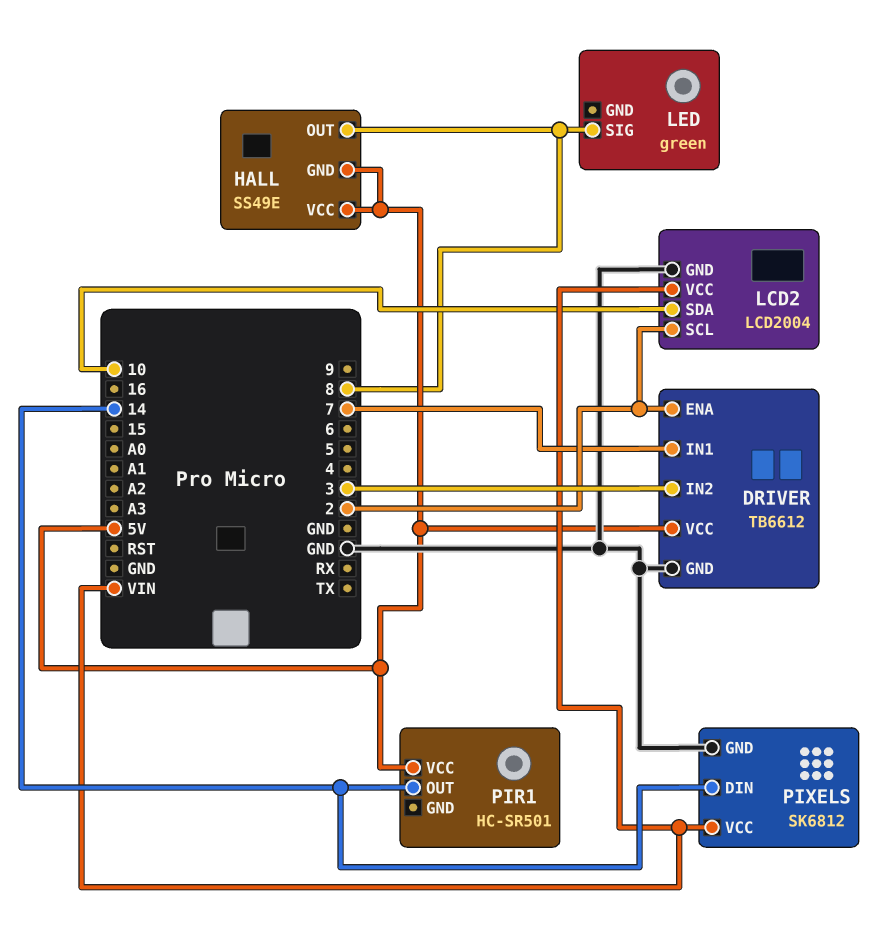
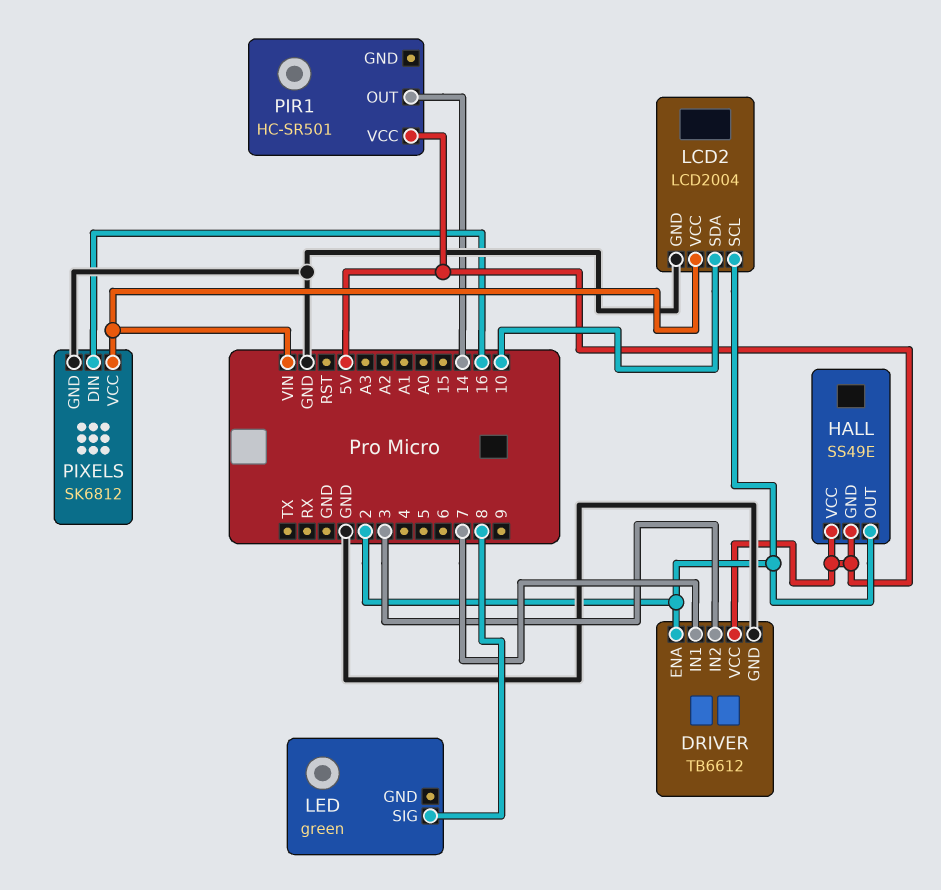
HALL pin OUT: 8 -> 2
PIXELS pin DIN: 14 -> 16

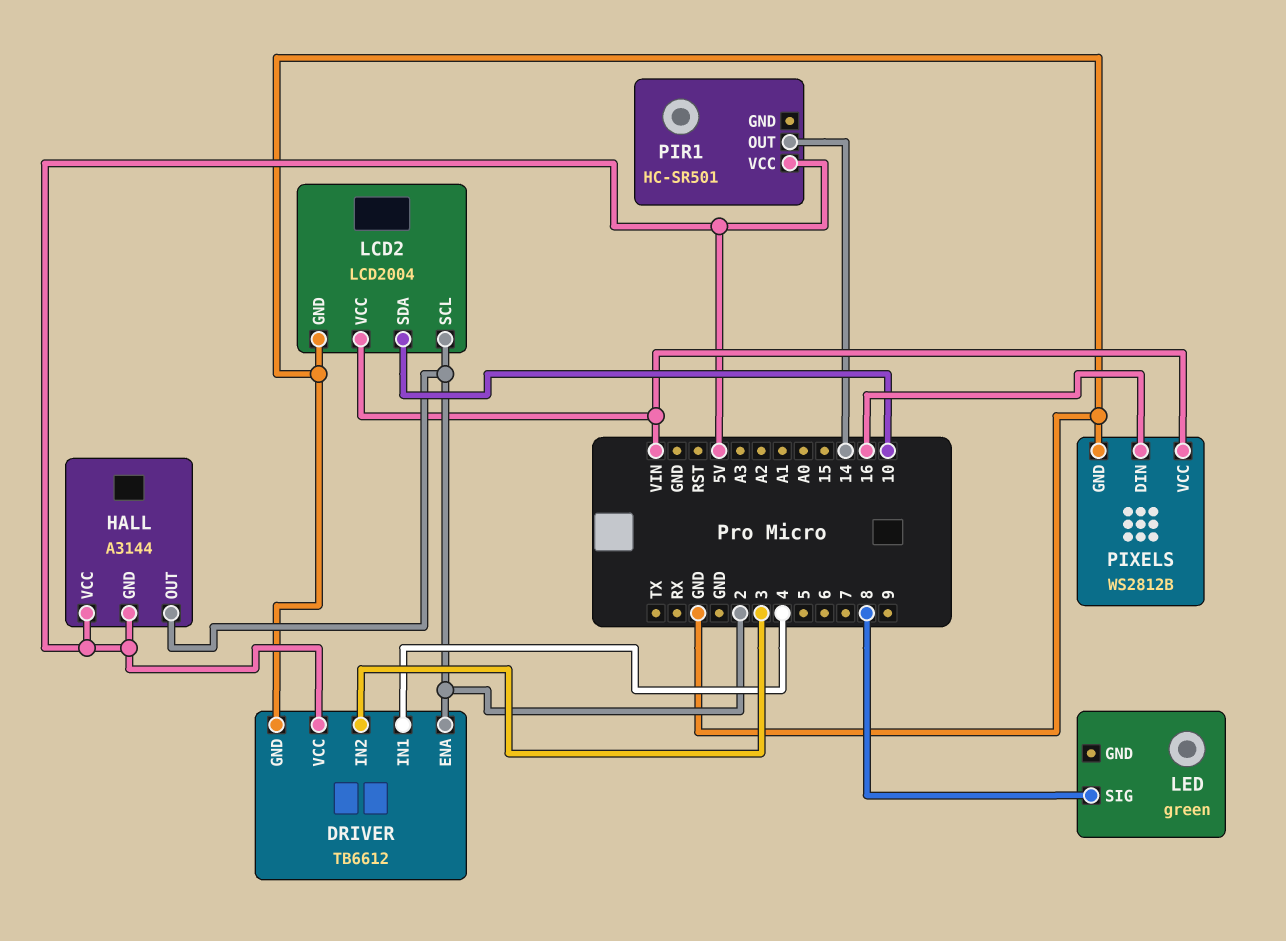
DRIVER pin IN1: 7 -> 4
HALL: SS49E -> A3144
PIXELS: SK6812 -> WS2812B

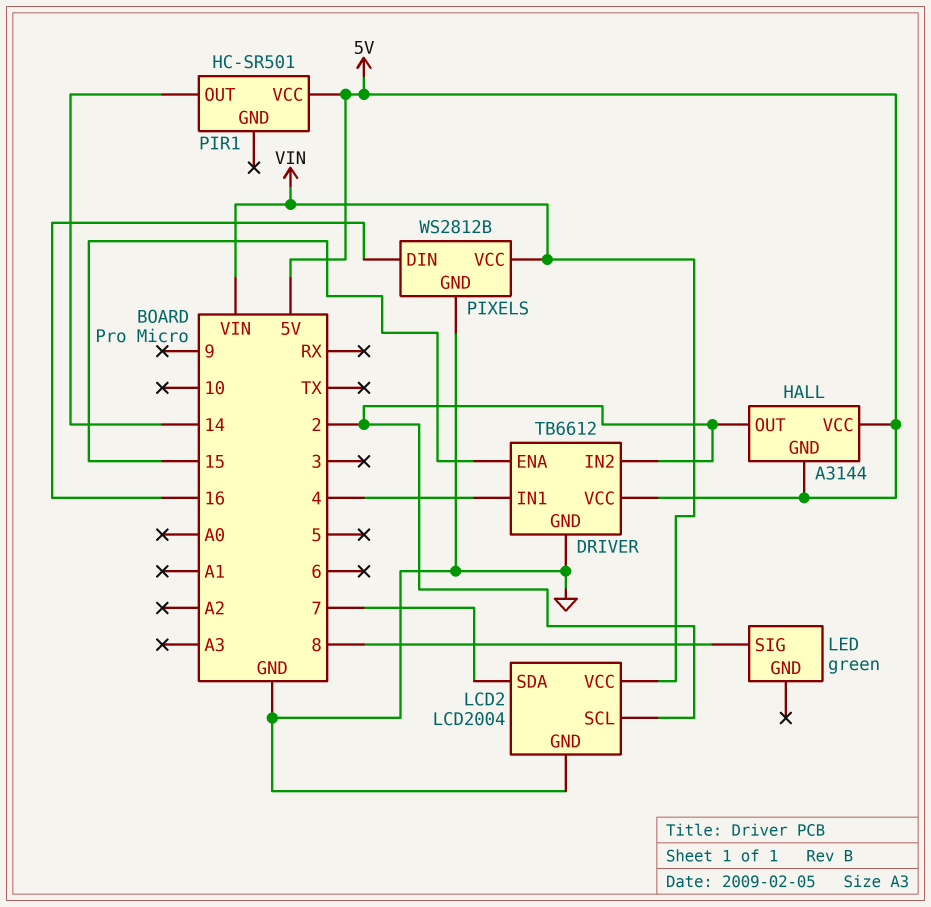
DRIVER pin ENA: 2 -> 15
DRIVER pin IN2: 3 -> 2
LCD2 pin SDA: 10 -> 7

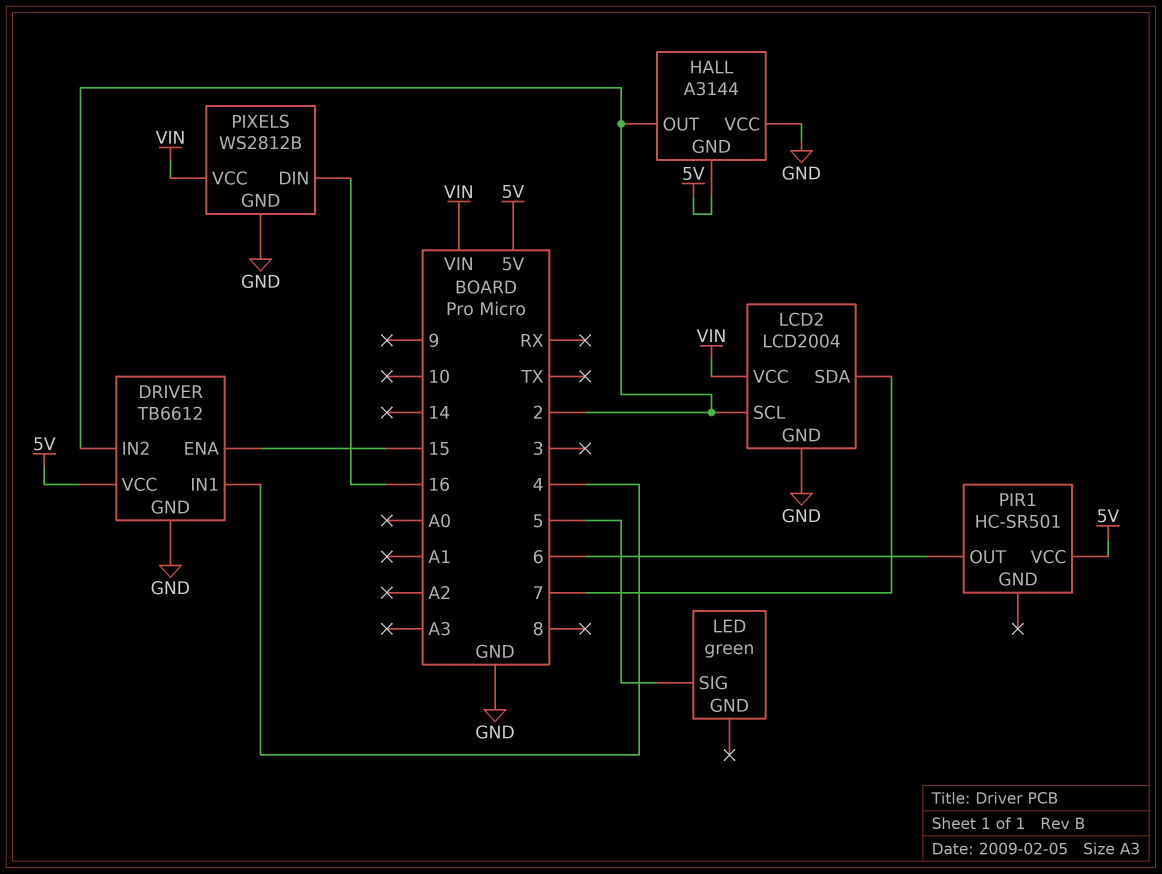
HALL pin VCC: 5V -> GND
LED pin SIG: 8 -> 5
PIR1 pin OUT: 14 -> 6

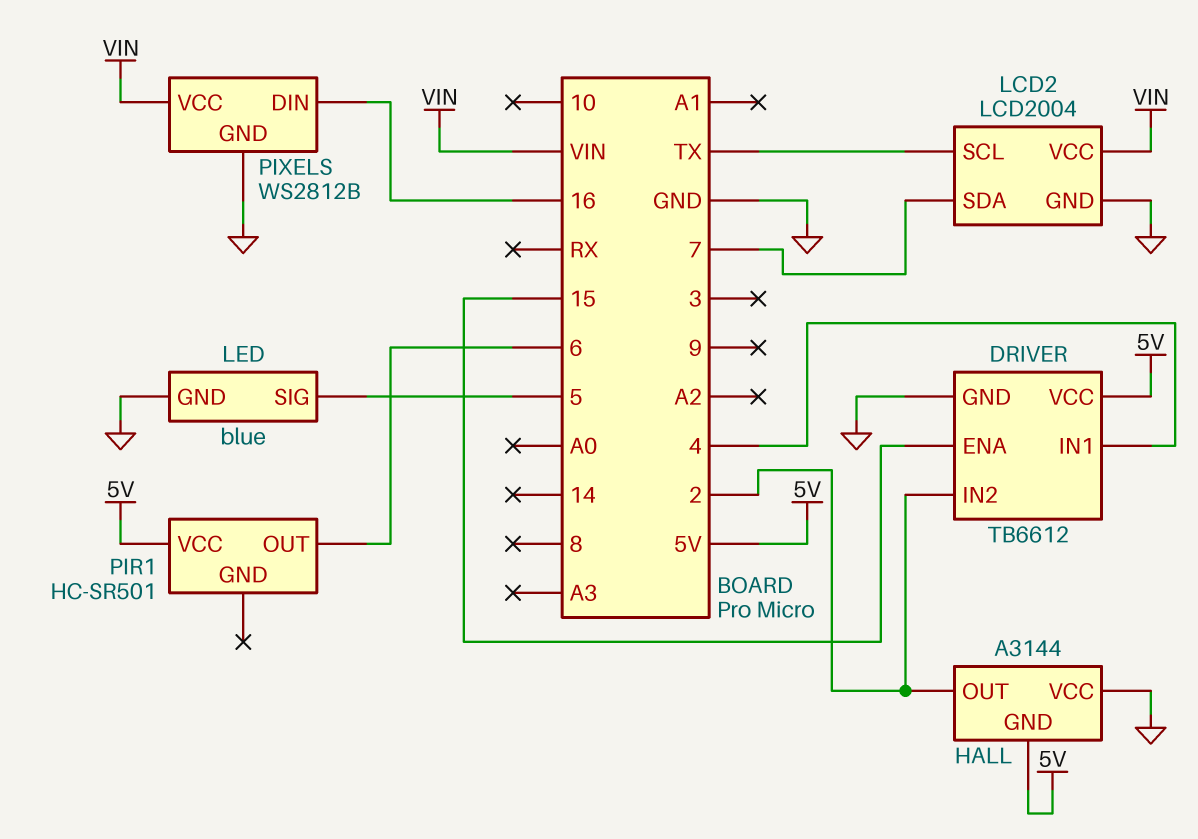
LCD2 pin SCL: 2 -> TX
LED: green -> blue
LED pin GND: none -> GND

